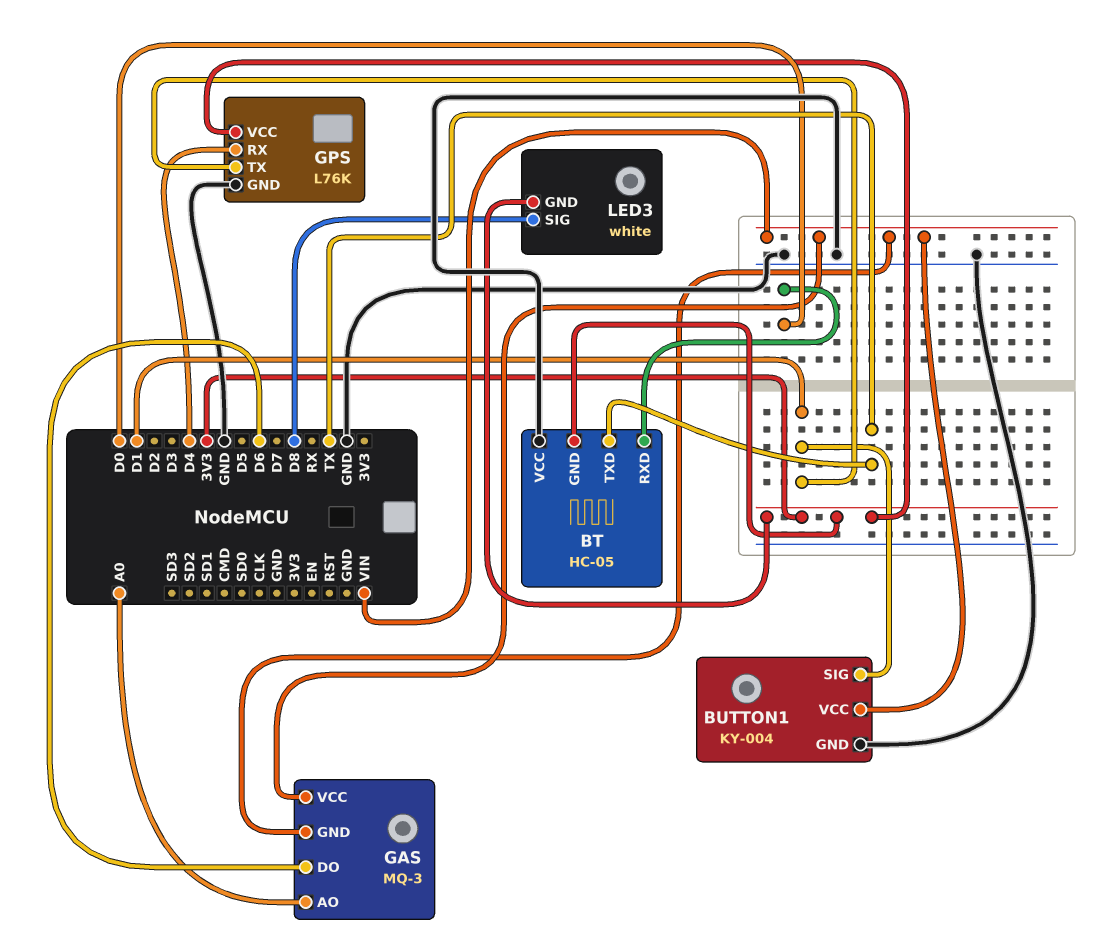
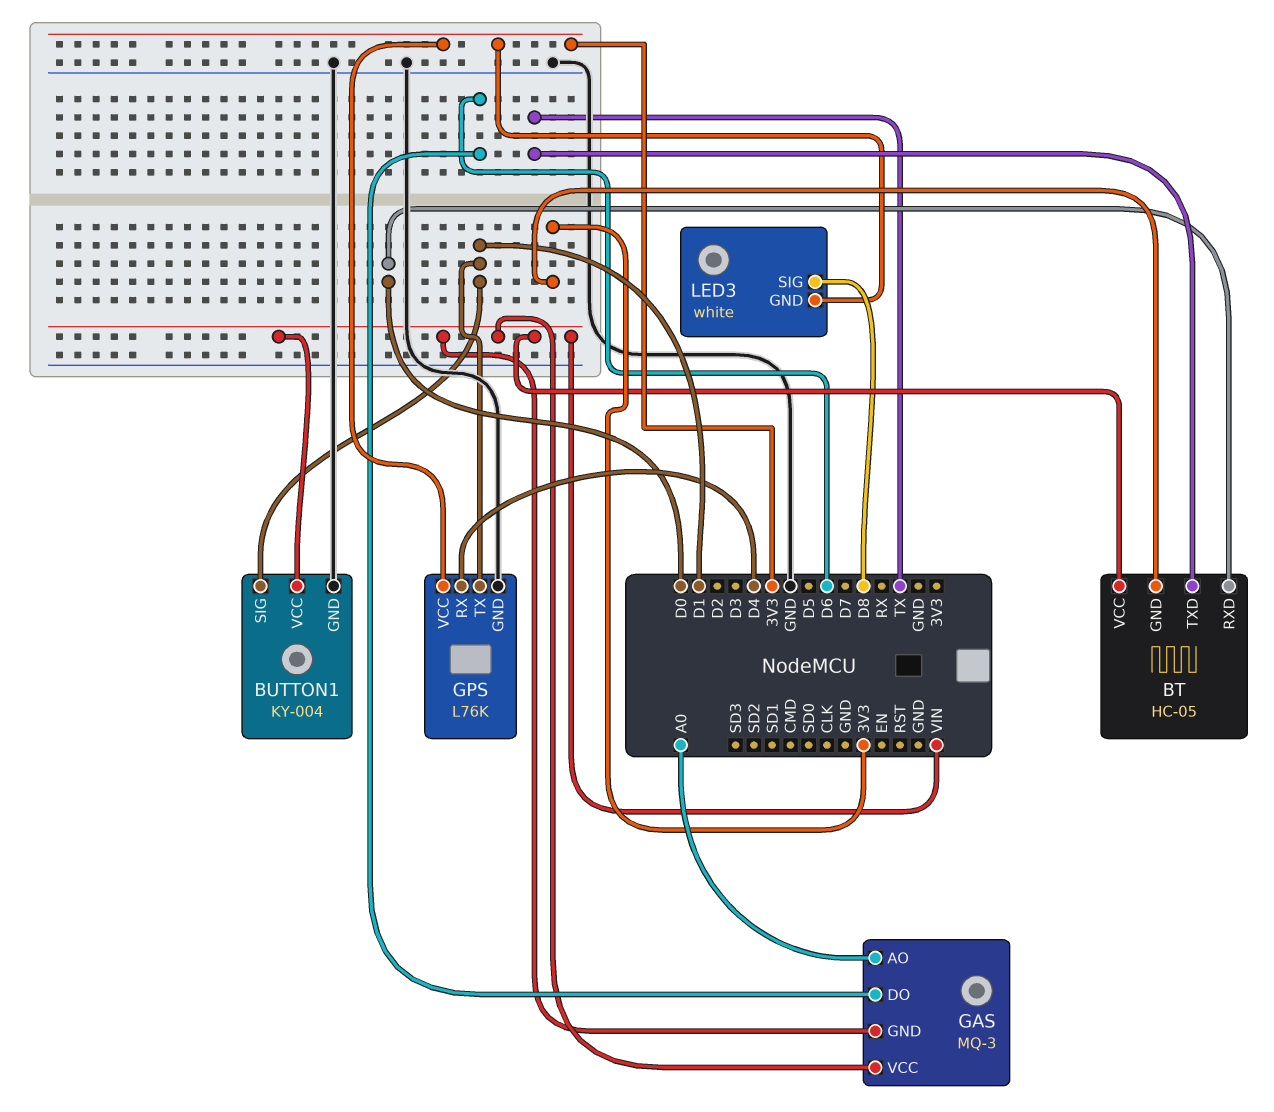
BT pin VCC: GND -> VIN

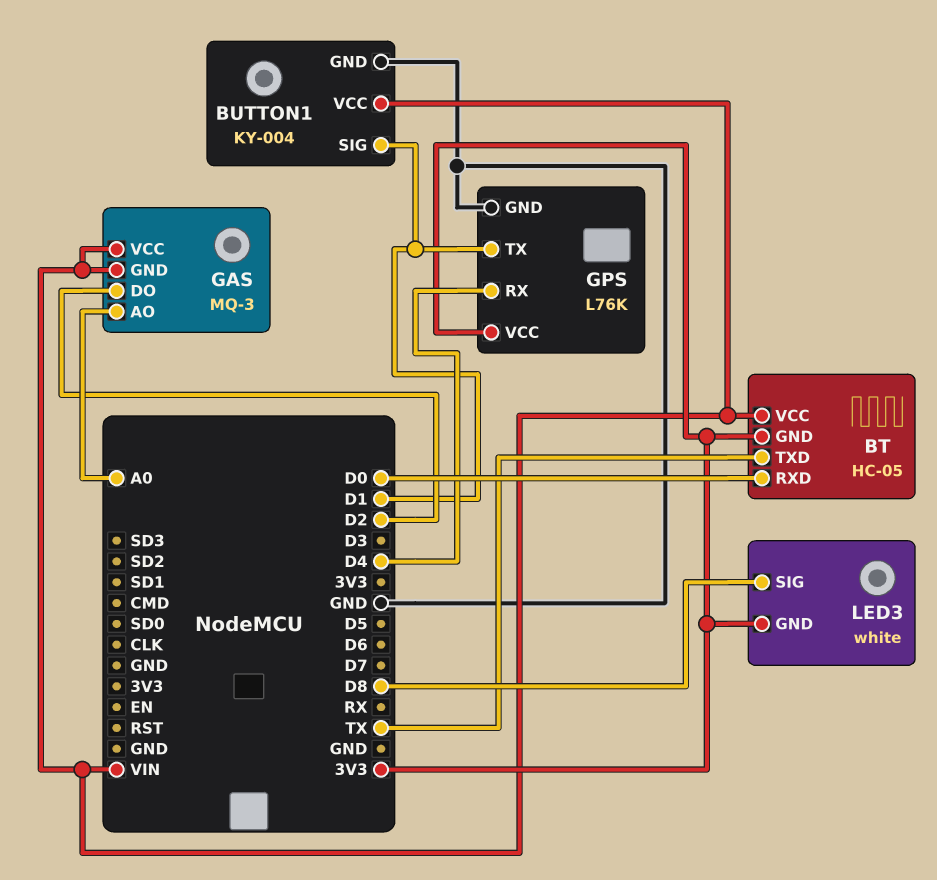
GAS pin DO: D6 -> D2

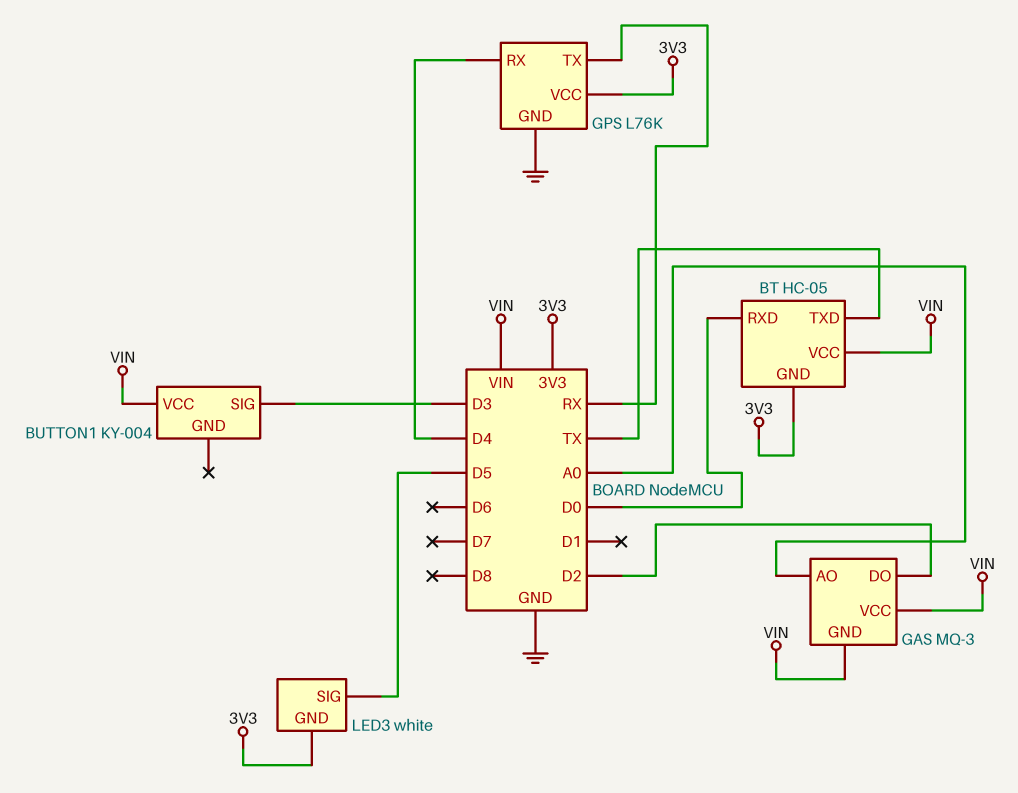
BUTTON1 pin GND: GND -> none
BUTTON1 pin SIG: D1 -> D3
GPS pin TX: D1 -> RX
LED3 pin SIG: D8 -> D5

